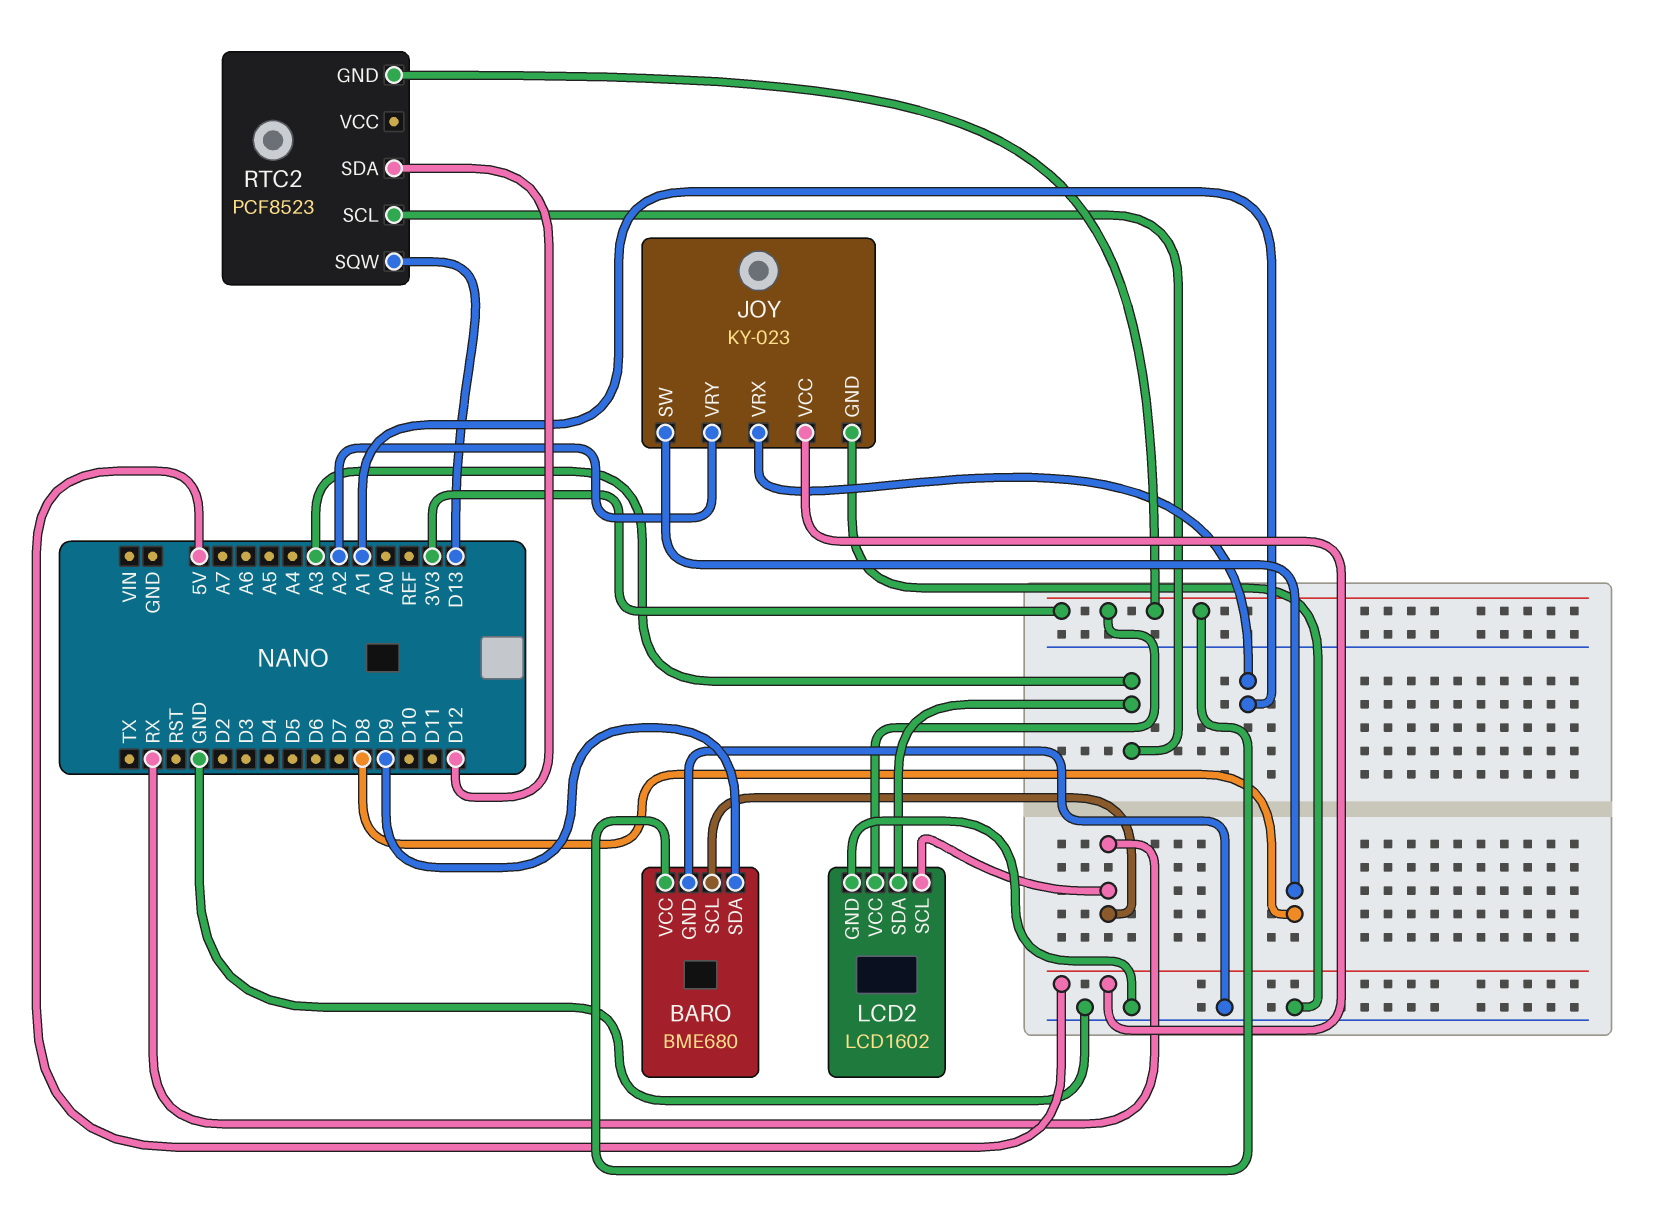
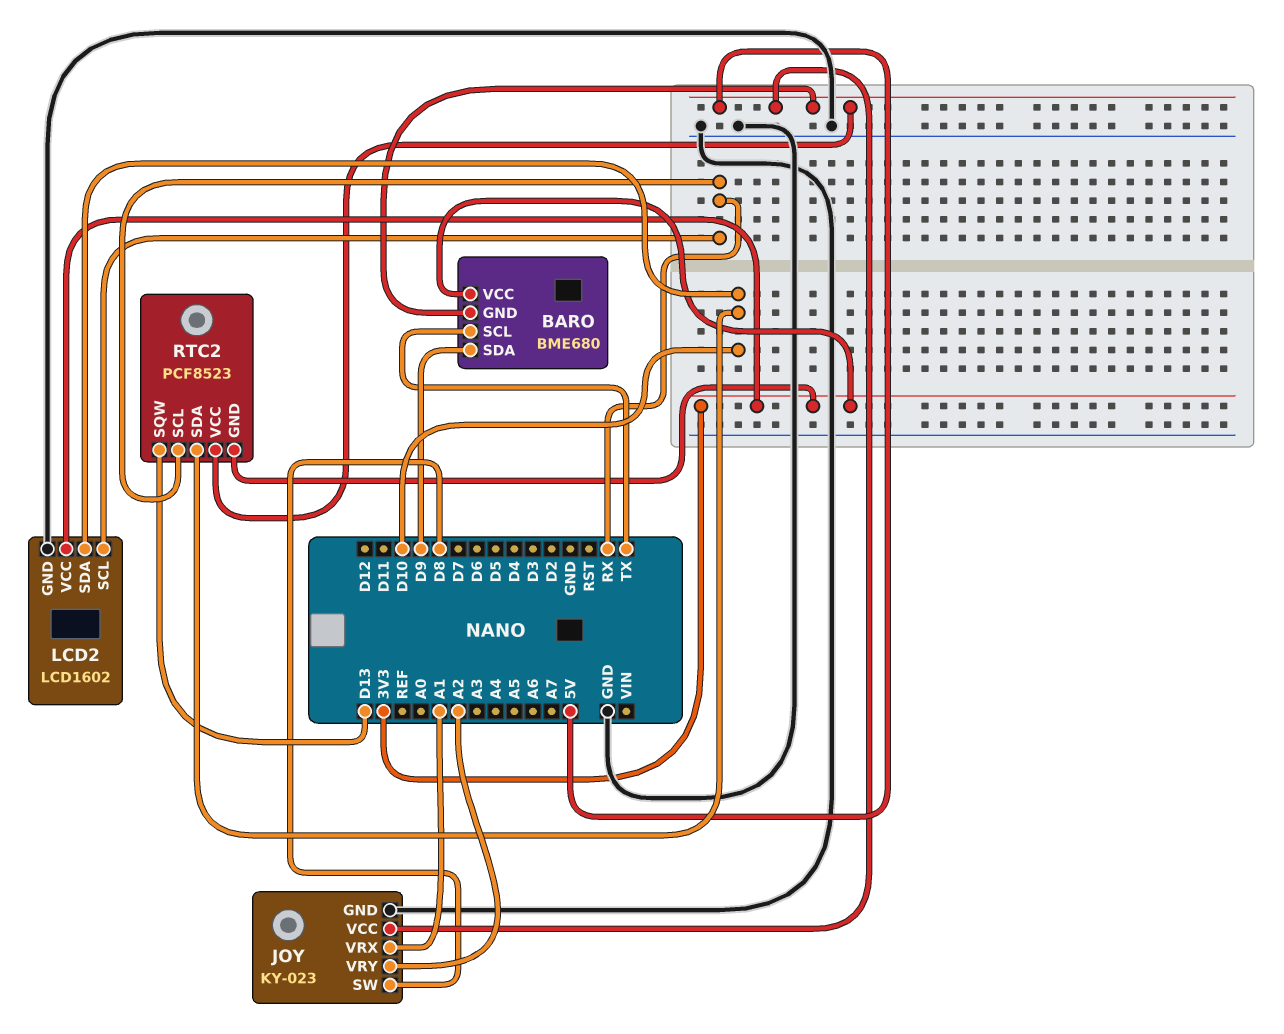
BARO pin GND: GND -> 5V
BARO pin SCL: RX -> TX
LCD2 pin SDA: A3 -> D10
RTC2 pin SCL: A3 -> RX
RTC2 pin SDA: D12 -> D10
RTC2 pin VCC: none -> 5V

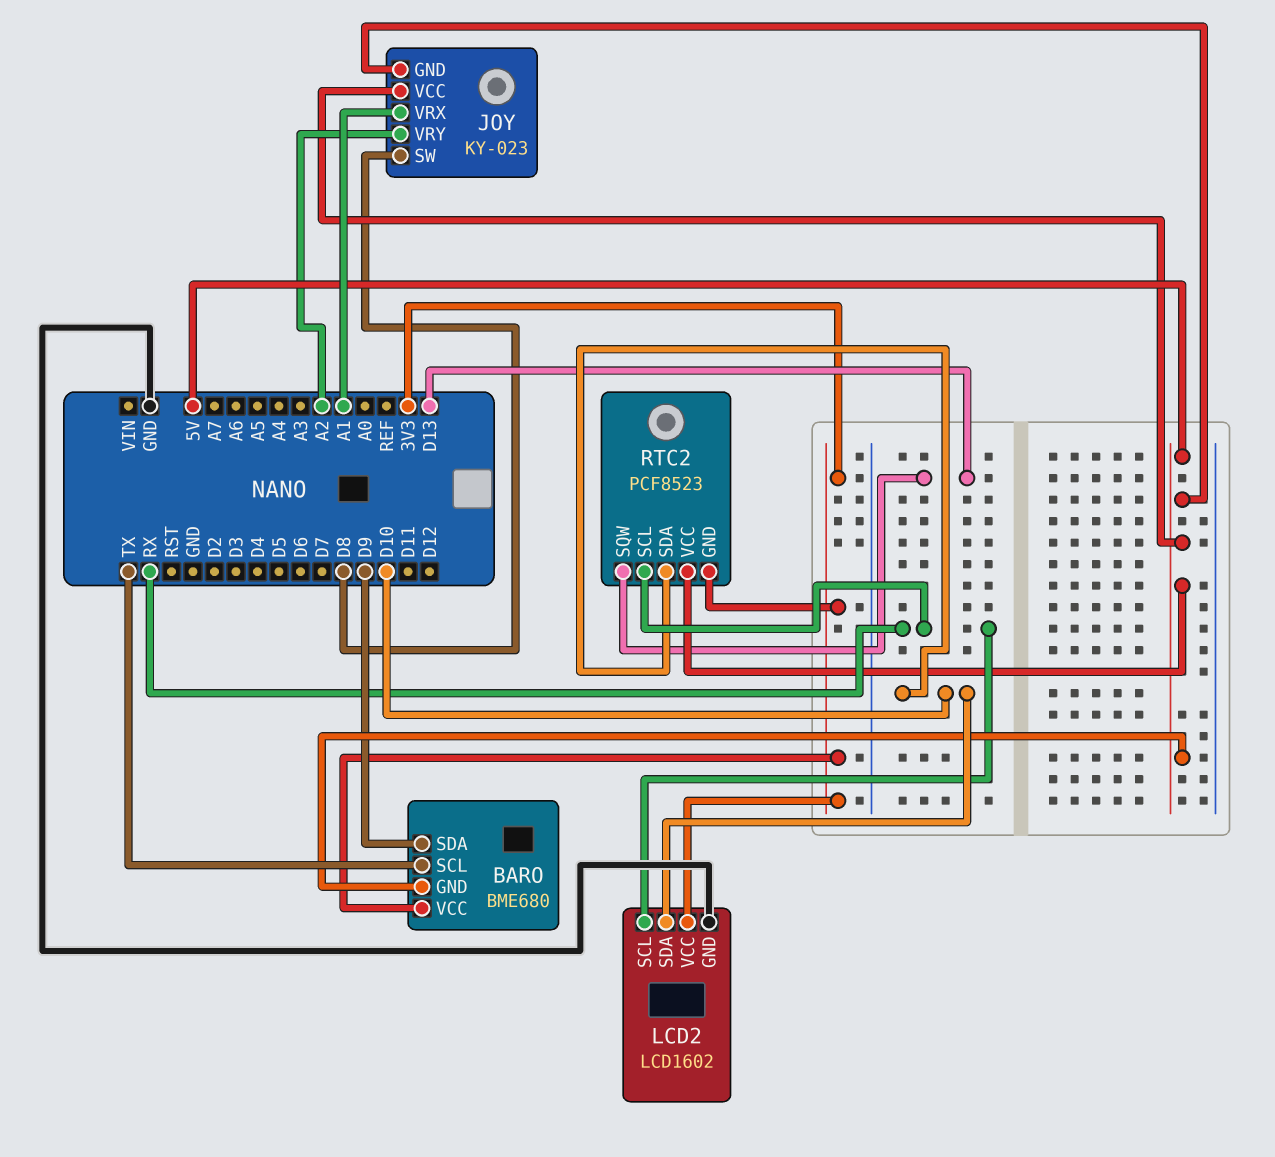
JOY pin GND: GND -> 5V

